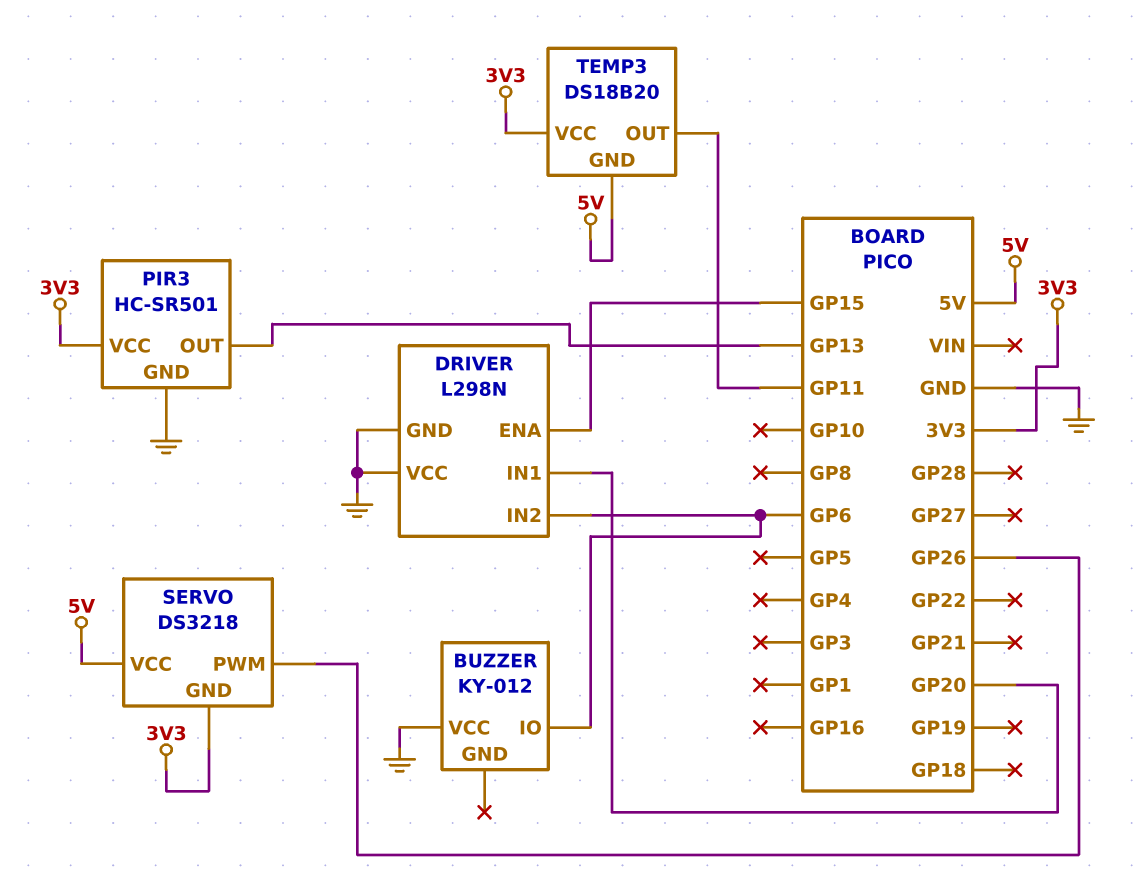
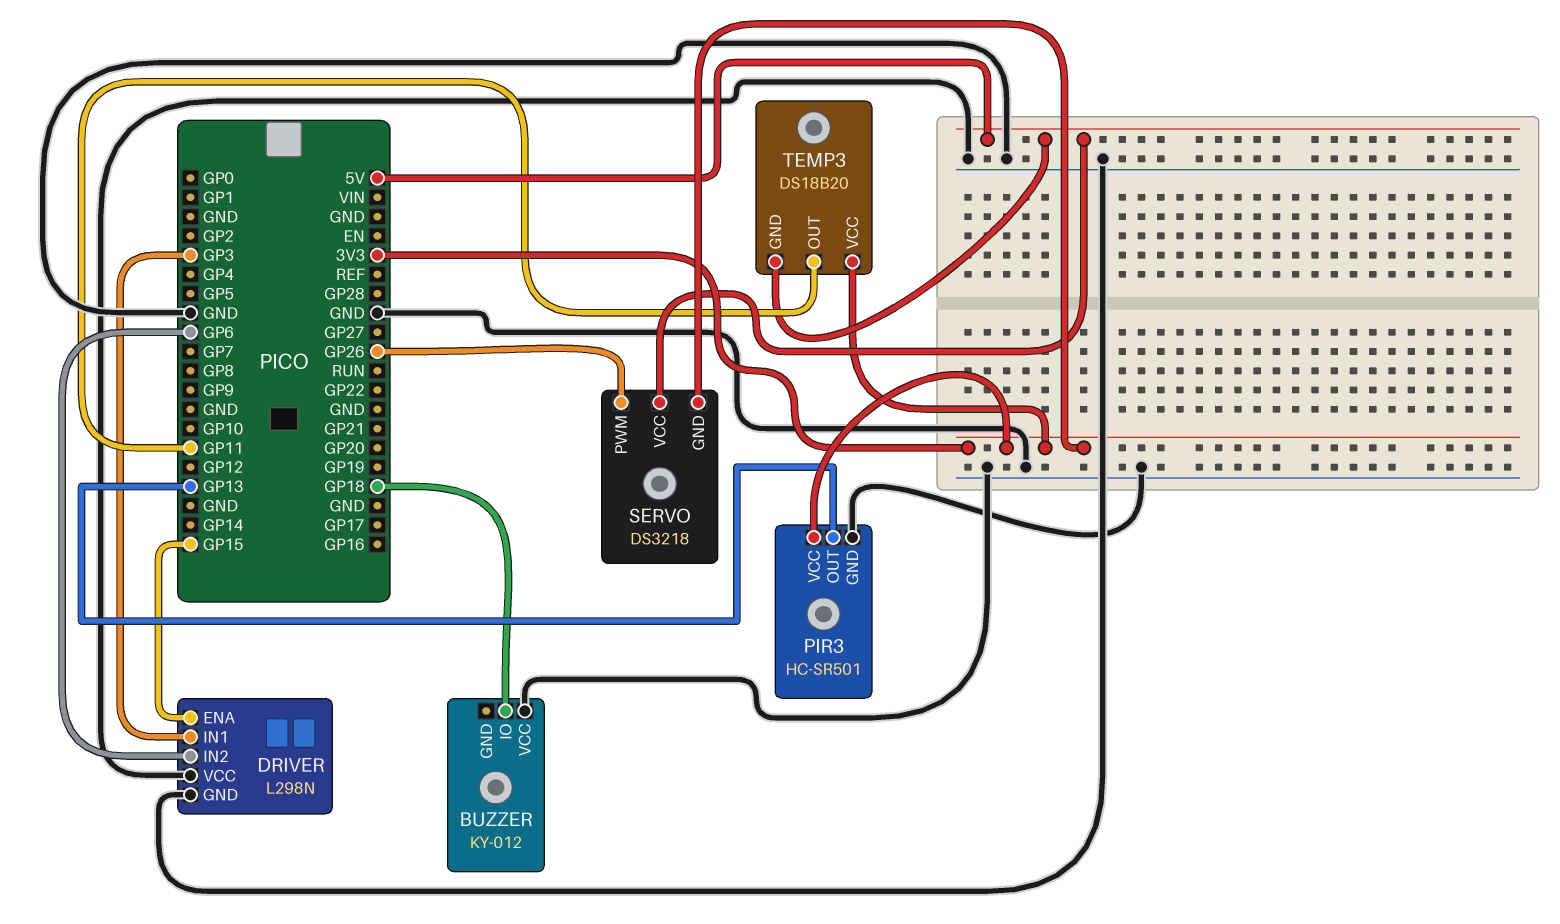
BUZZER pin IO: GP6 -> GP18
DRIVER pin IN1: GP20 -> GP3

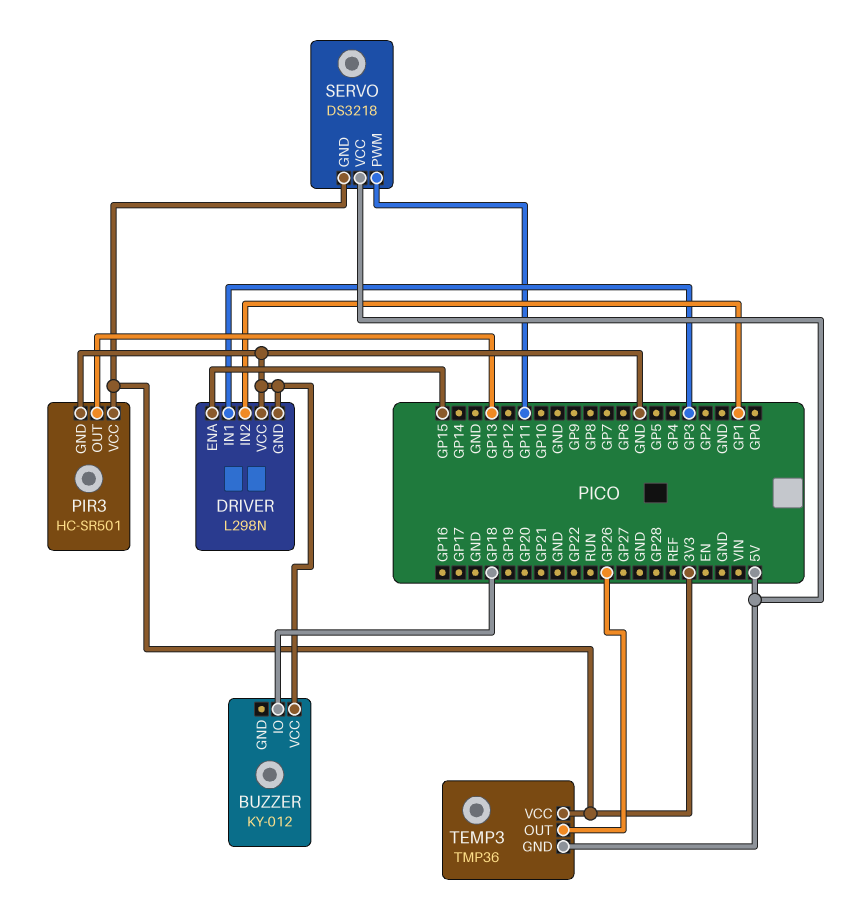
DRIVER pin IN2: GP6 -> GP1
SERVO pin PWM: GP26 -> GP11
TEMP3: DS18B20 -> TMP36
TEMP3 pin OUT: GP11 -> GP26

